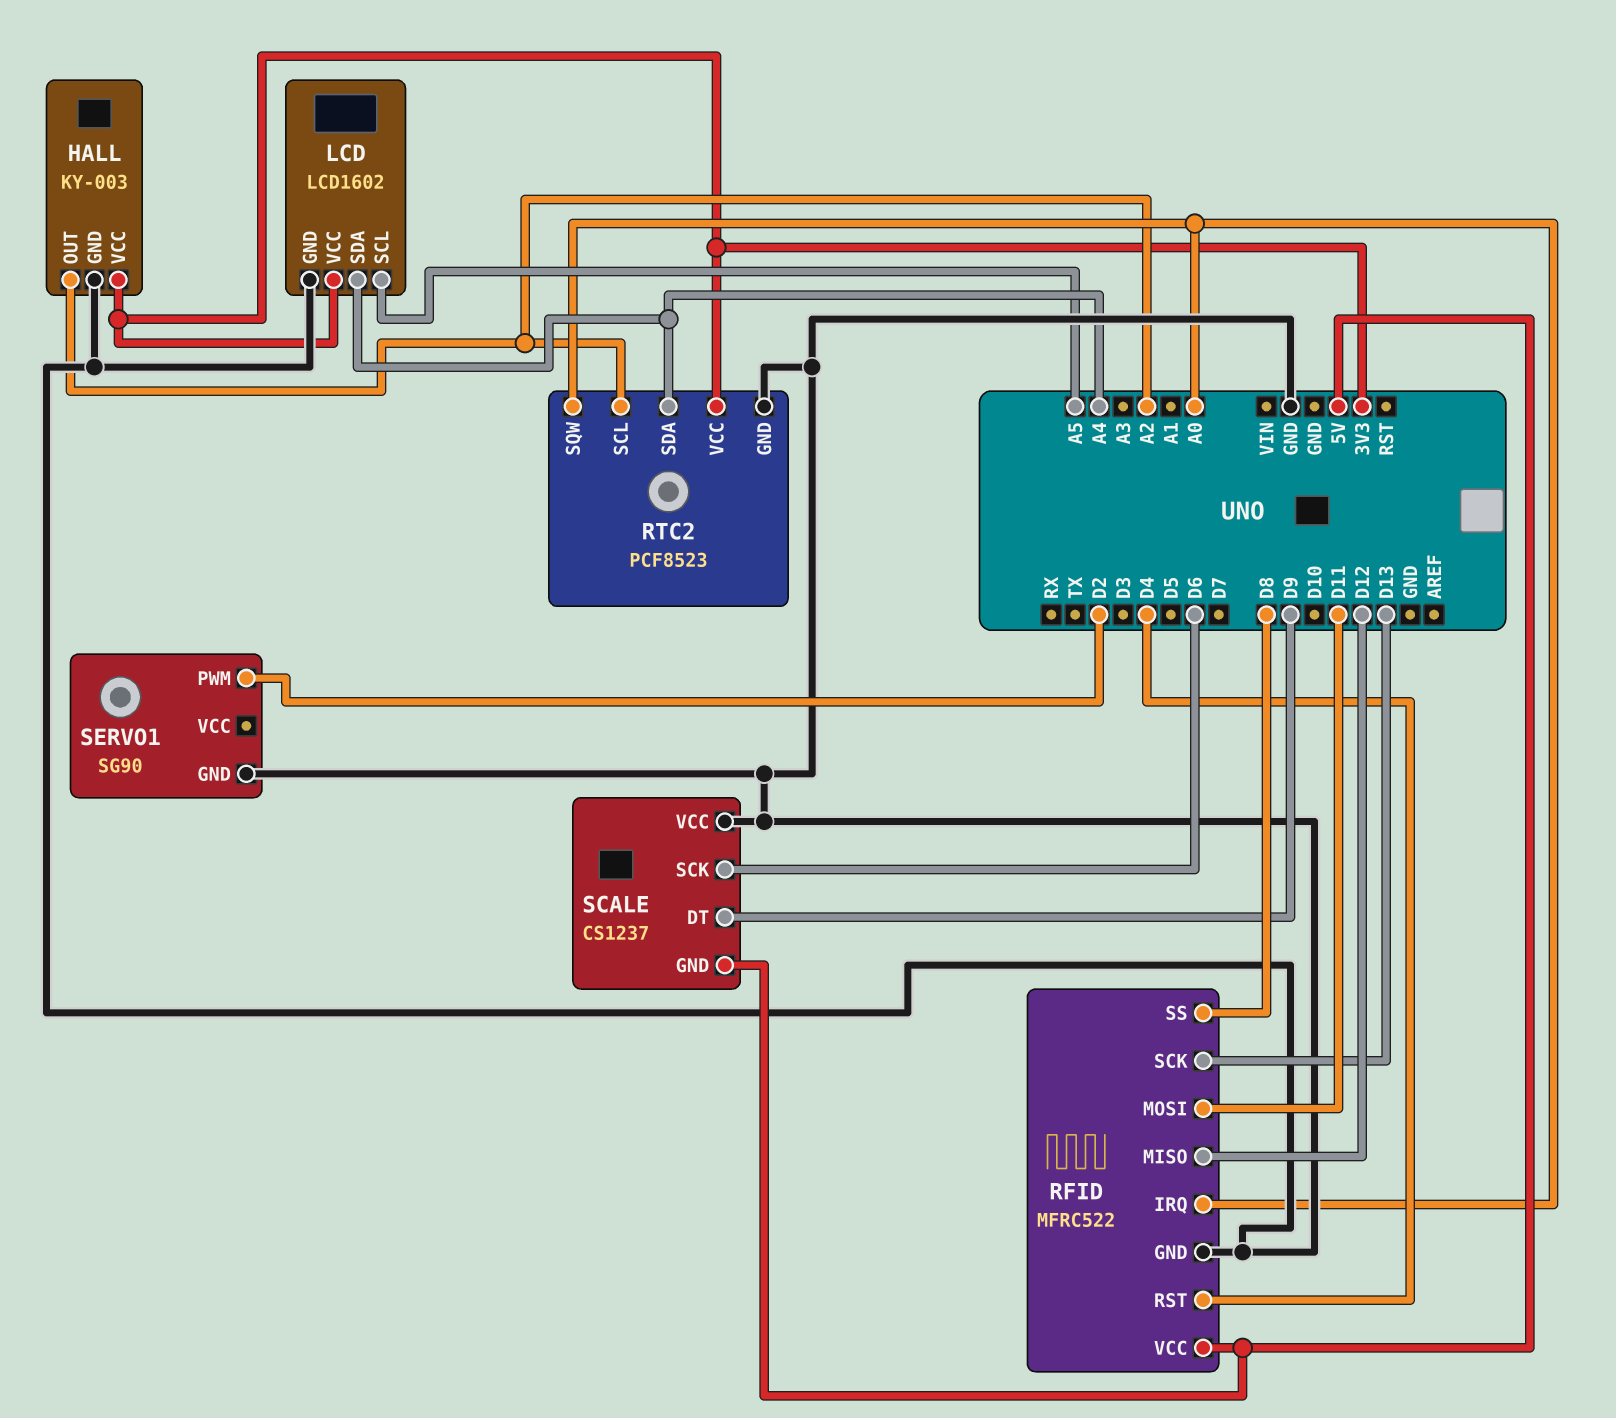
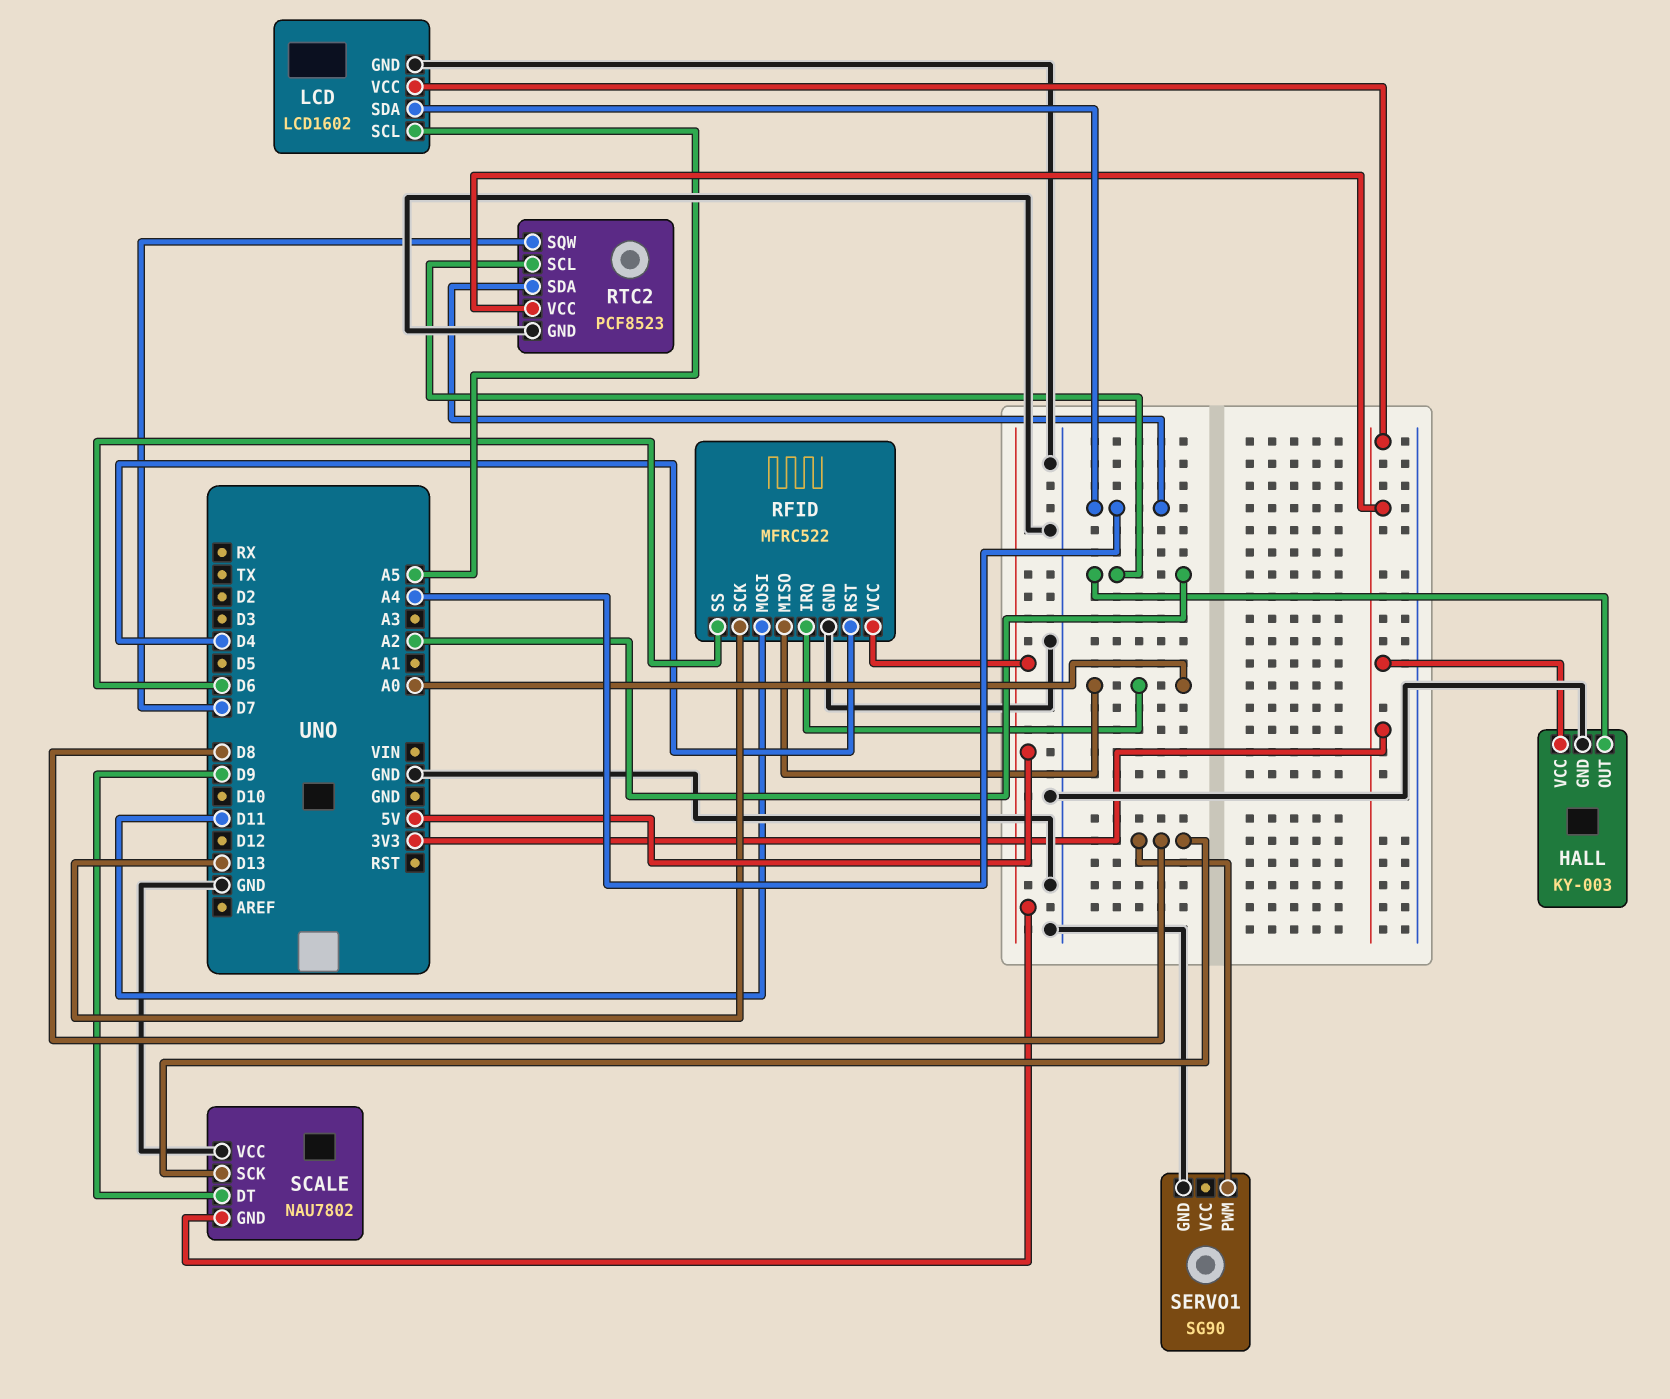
RFID pin MISO: D12 -> A0
RFID pin SS: D8 -> D6
RTC2 pin SQW: A0 -> D7
SCALE: CS1237 -> NAU7802
SCALE pin SCK: D6 -> D8
SERVO1 pin PWM: D2 -> D8

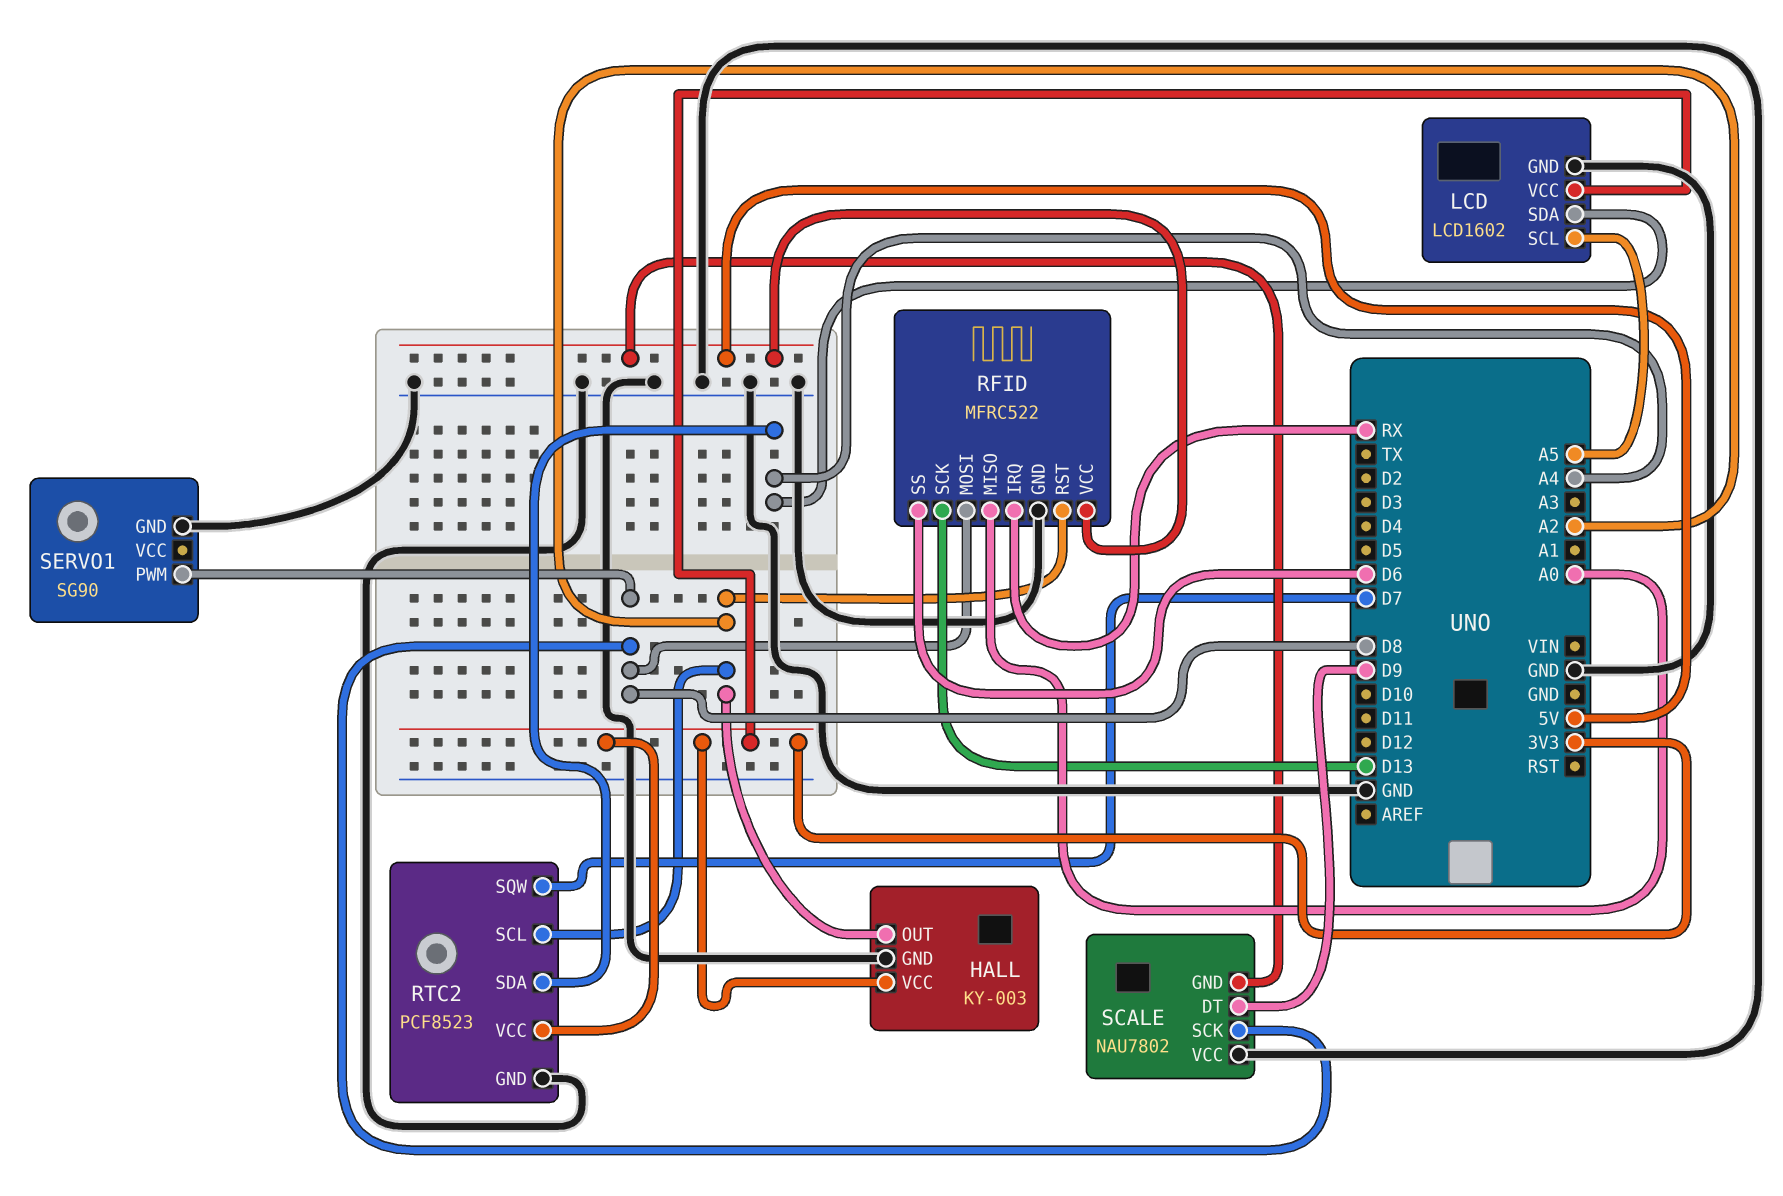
RFID pin IRQ: A0 -> RX
RFID pin MOSI: D11 -> D8
RFID pin RST: D4 -> A2

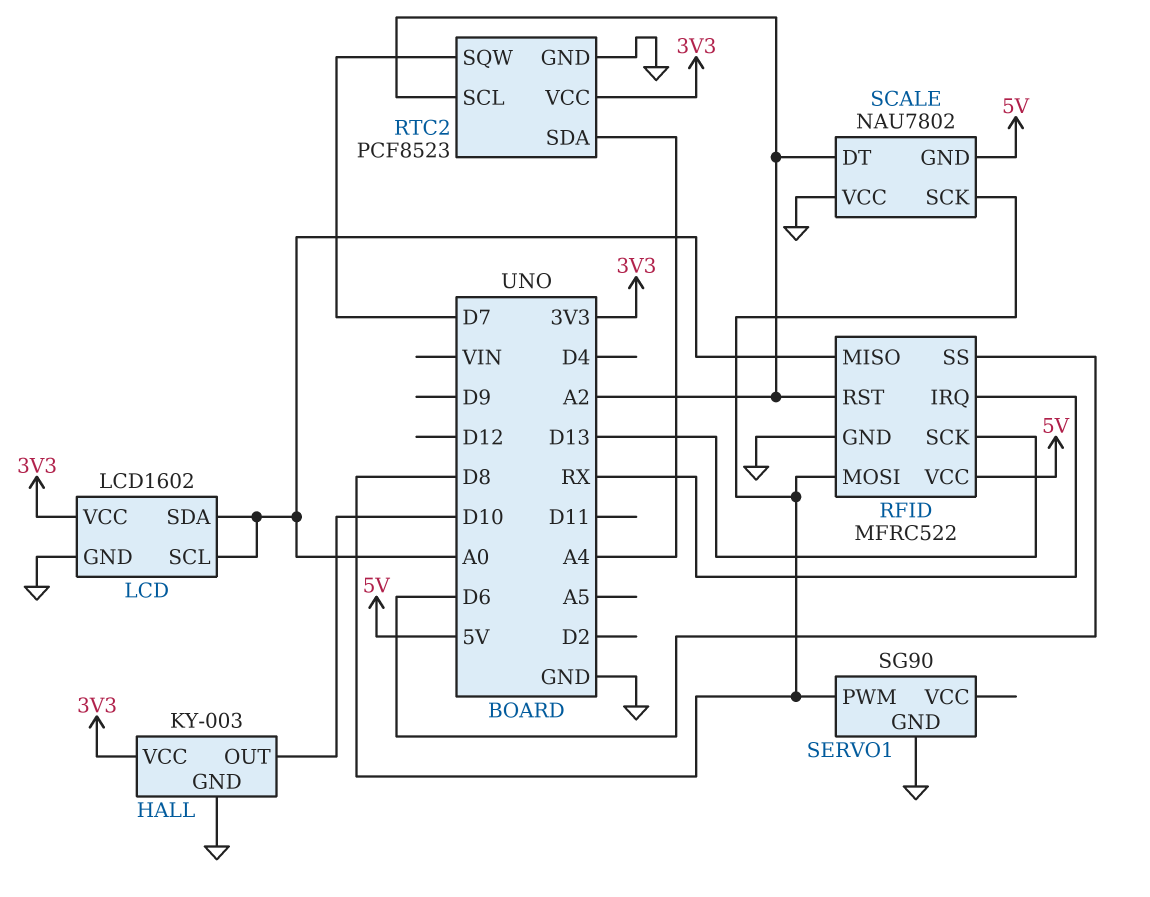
HALL pin OUT: A2 -> D10
LCD pin SCL: A5 -> A0
LCD pin SDA: A4 -> A0
SCALE pin DT: D9 -> A2

